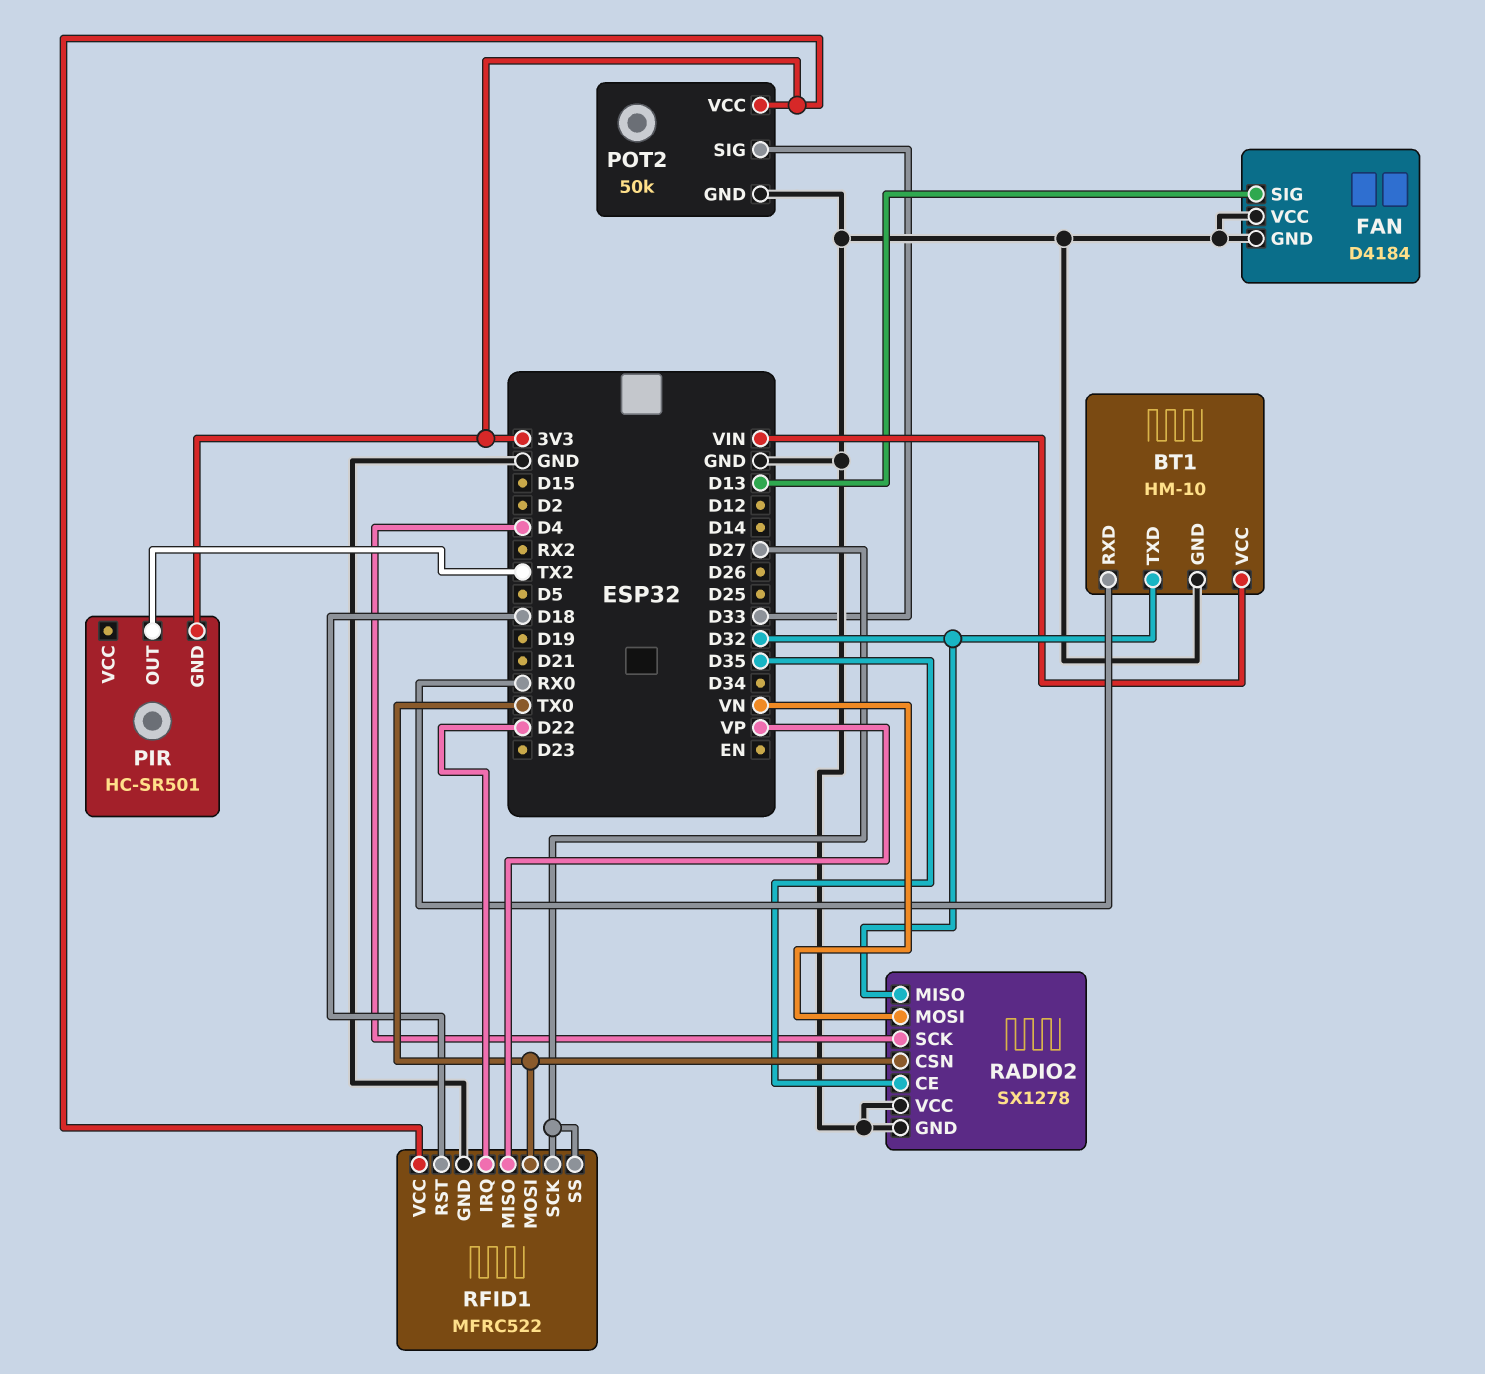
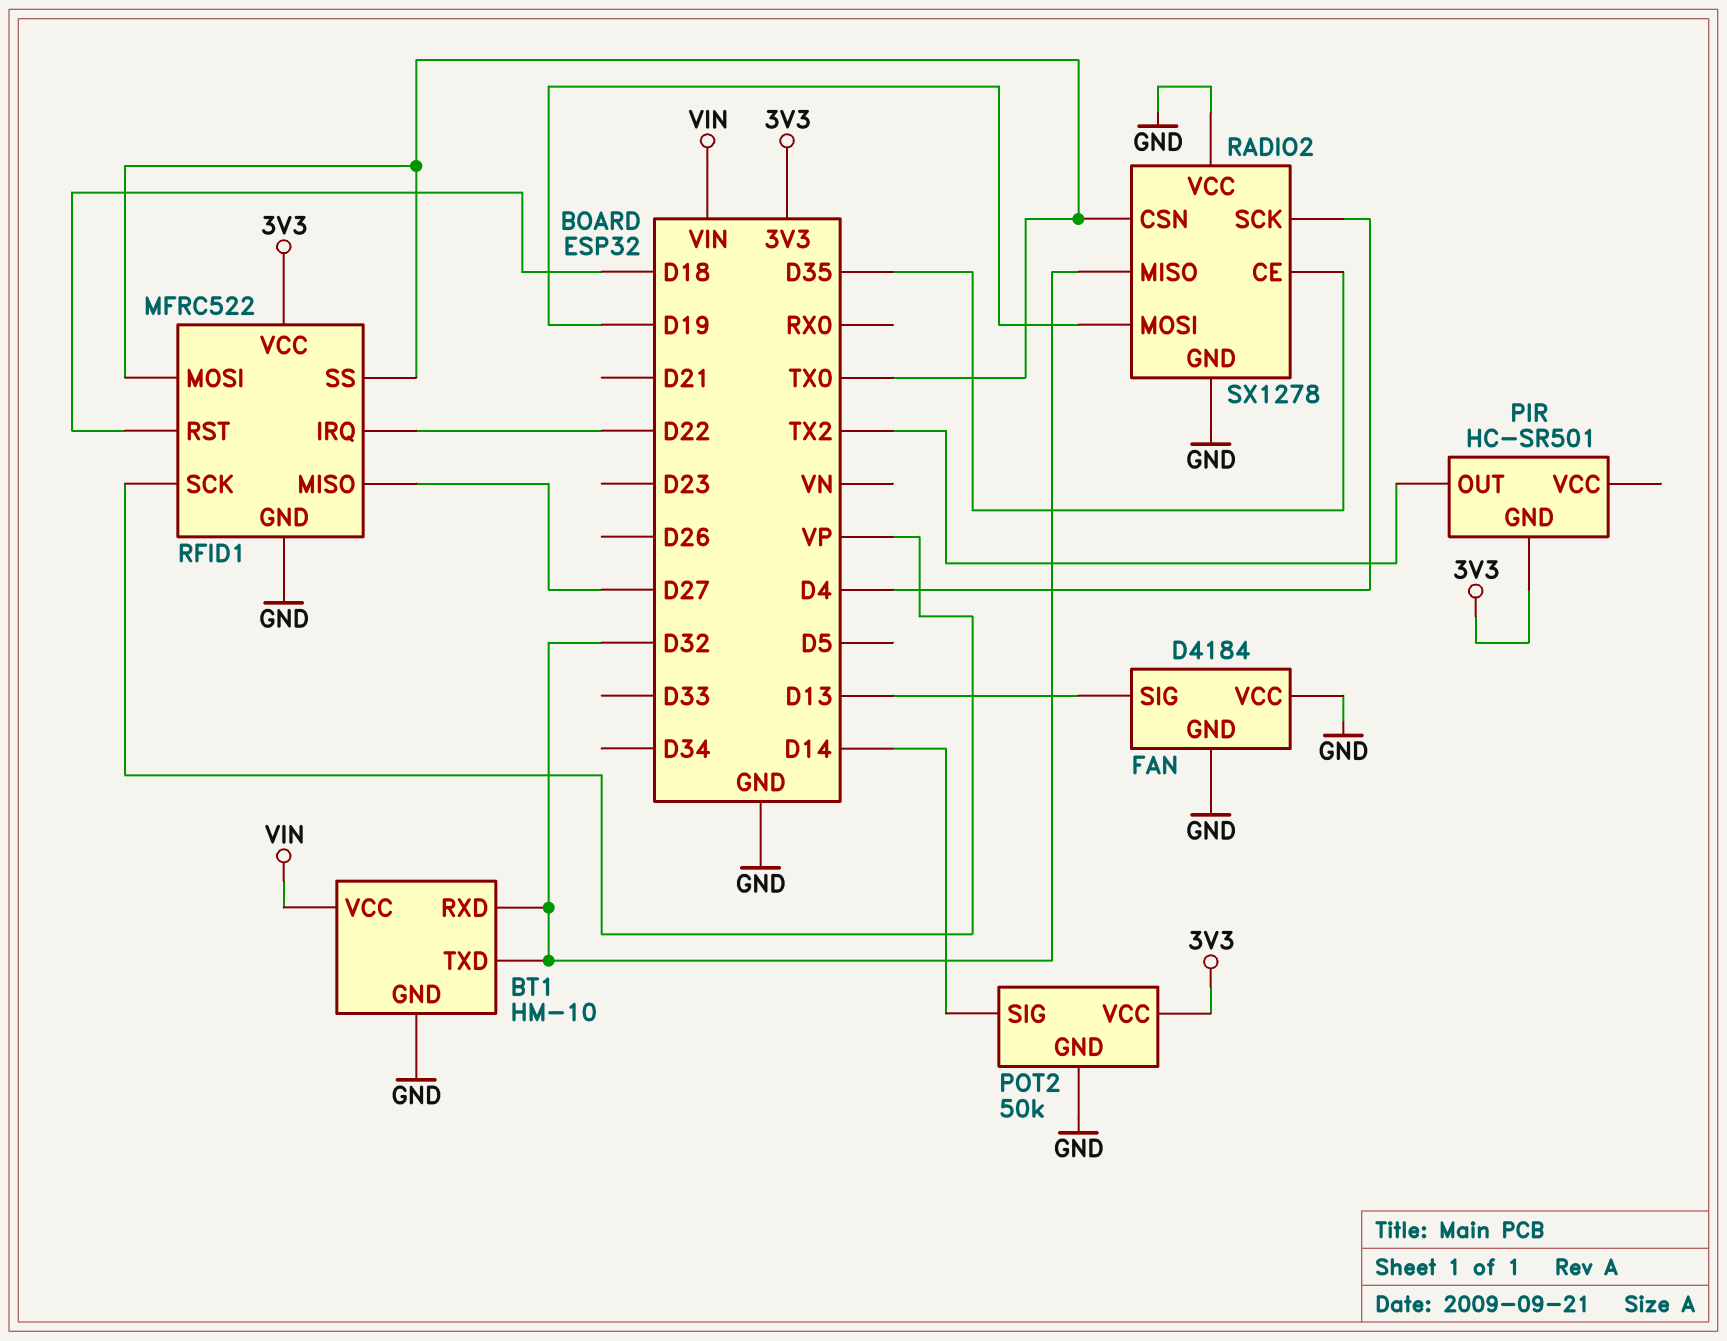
BT1 pin RXD: RX0 -> D32
POT2 pin SIG: D33 -> D14
RADIO2 pin MOSI: VN -> D19
RFID1 pin MISO: VP -> D27
RFID1 pin SCK: D27 -> VP
RFID1 pin SS: D27 -> TX0

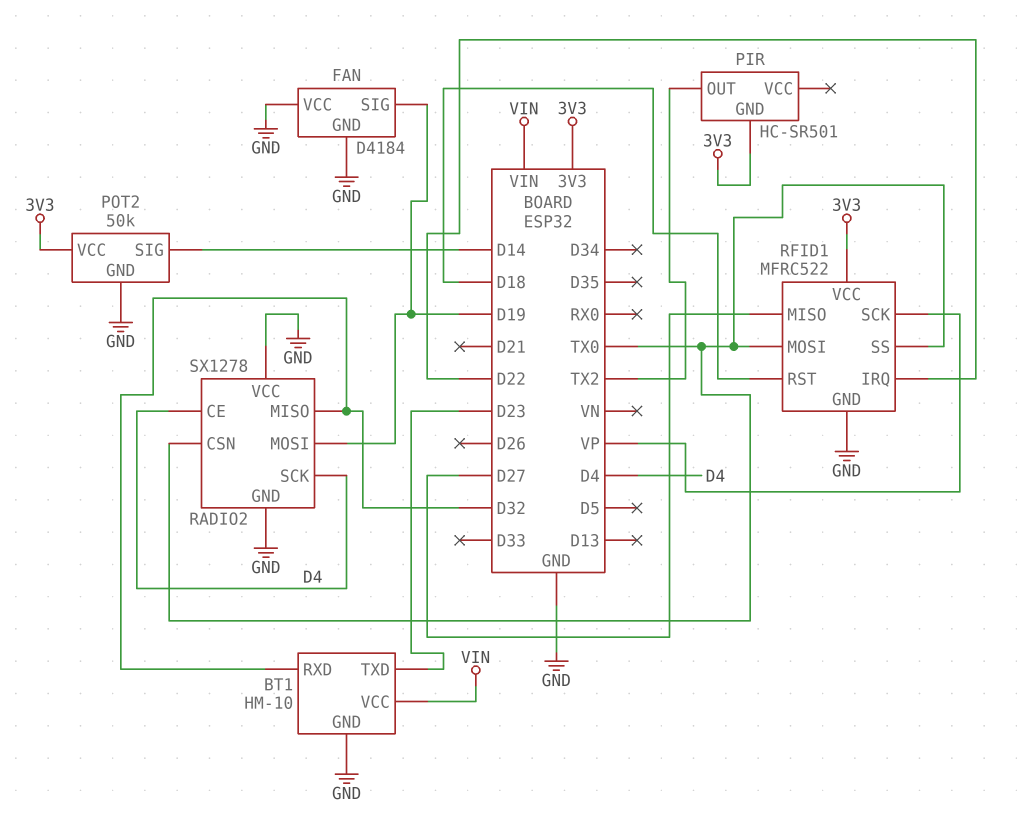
BT1 pin TXD: D32 -> D23
FAN pin SIG: D13 -> D19
RADIO2 pin CE: D35 -> D4

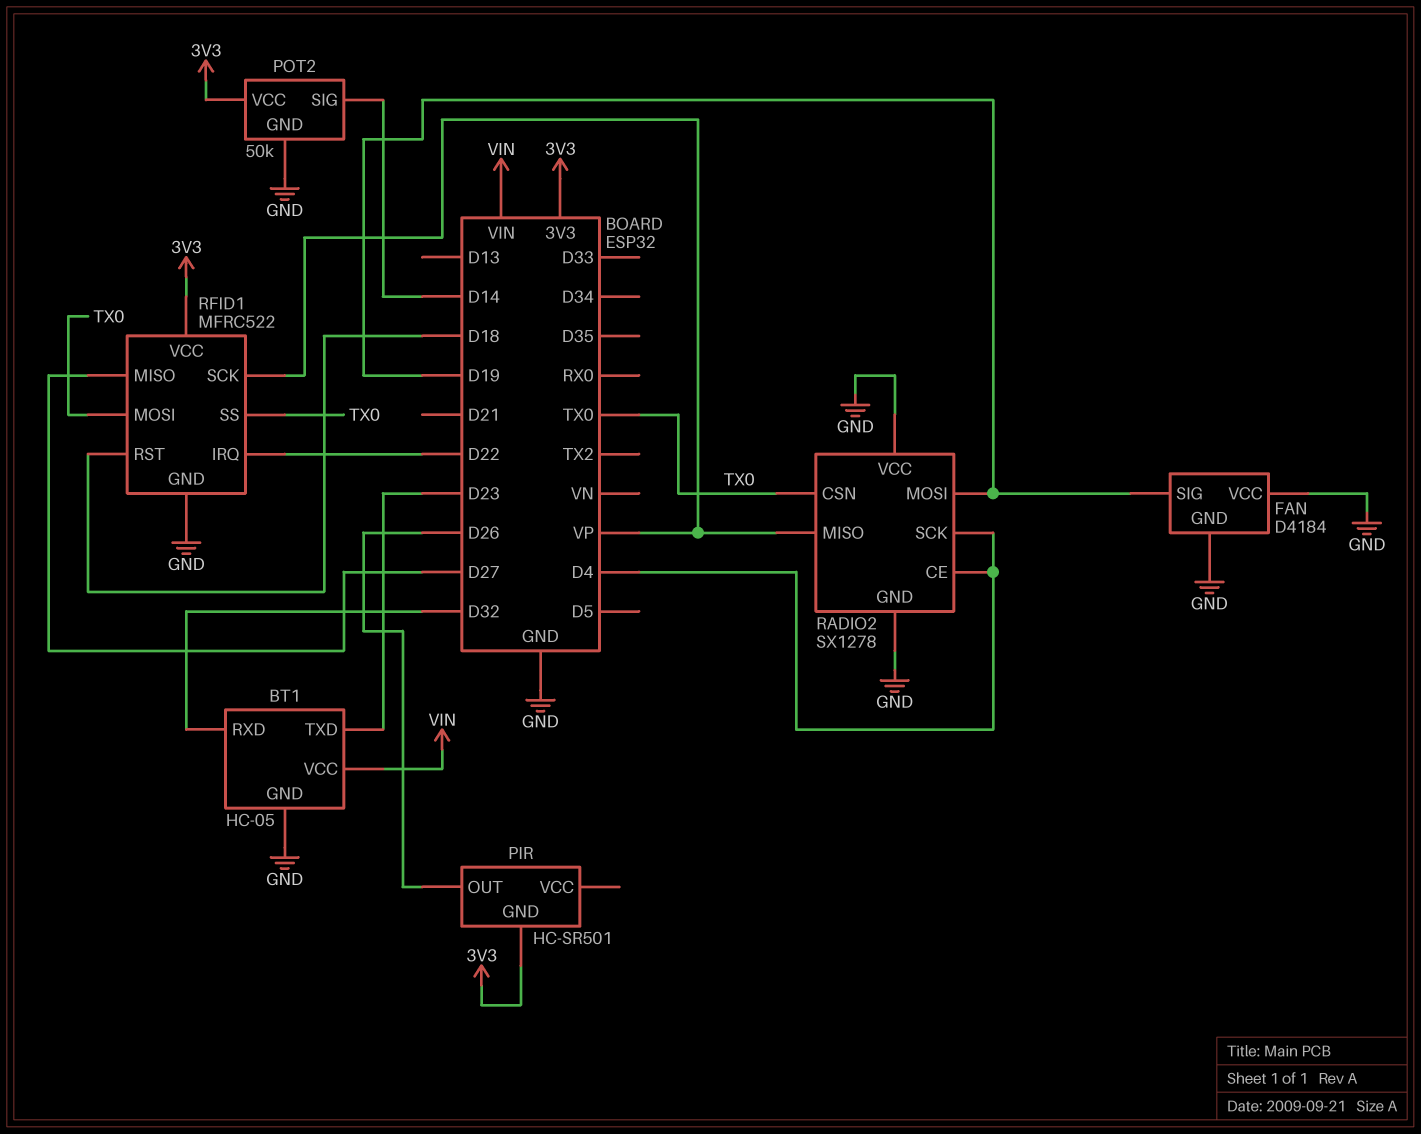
BT1: HM-10 -> HC-05
PIR pin OUT: TX2 -> D26
RADIO2 pin MISO: D32 -> VP

